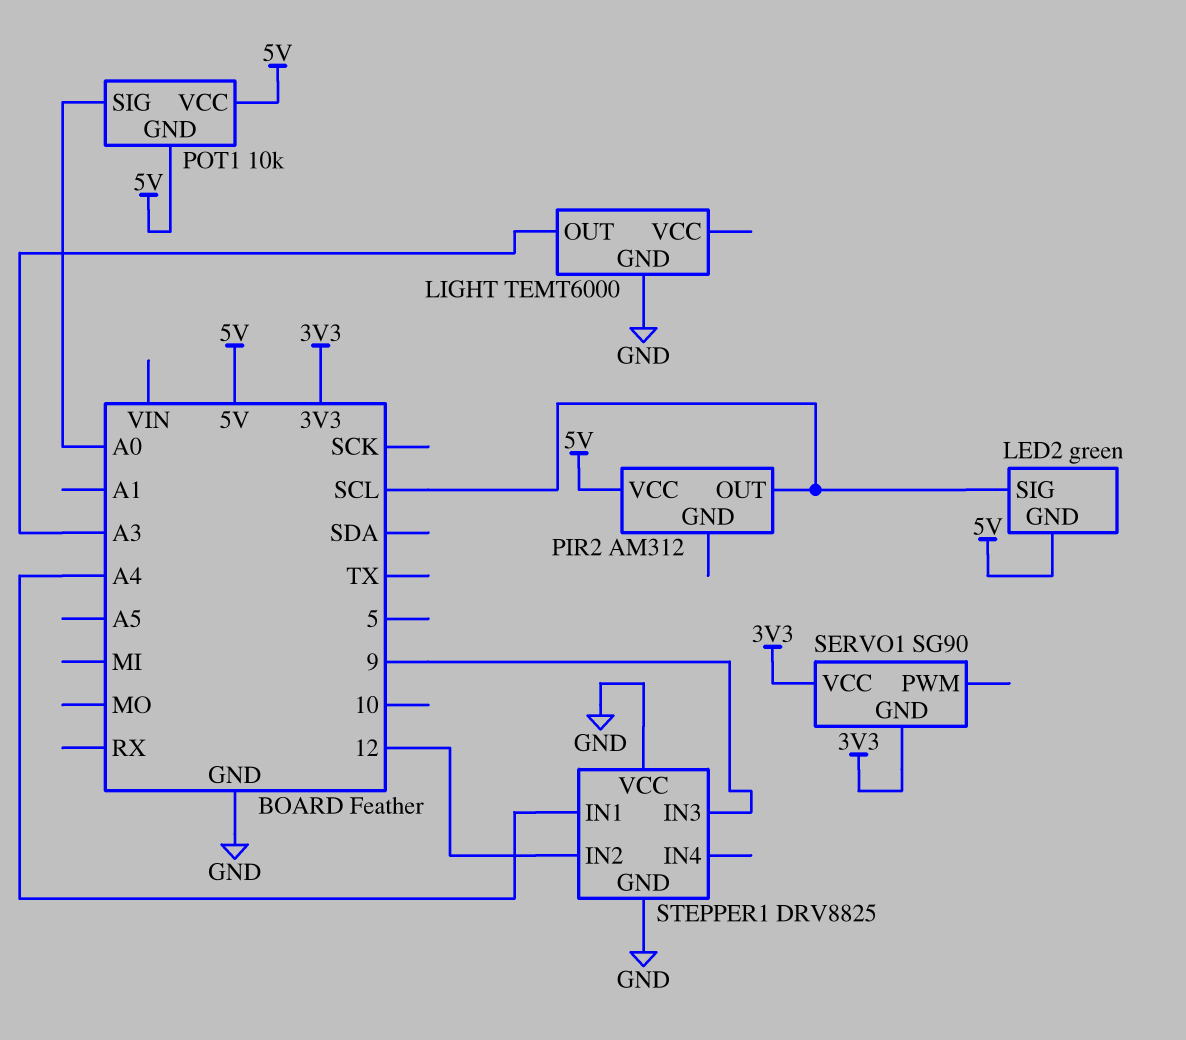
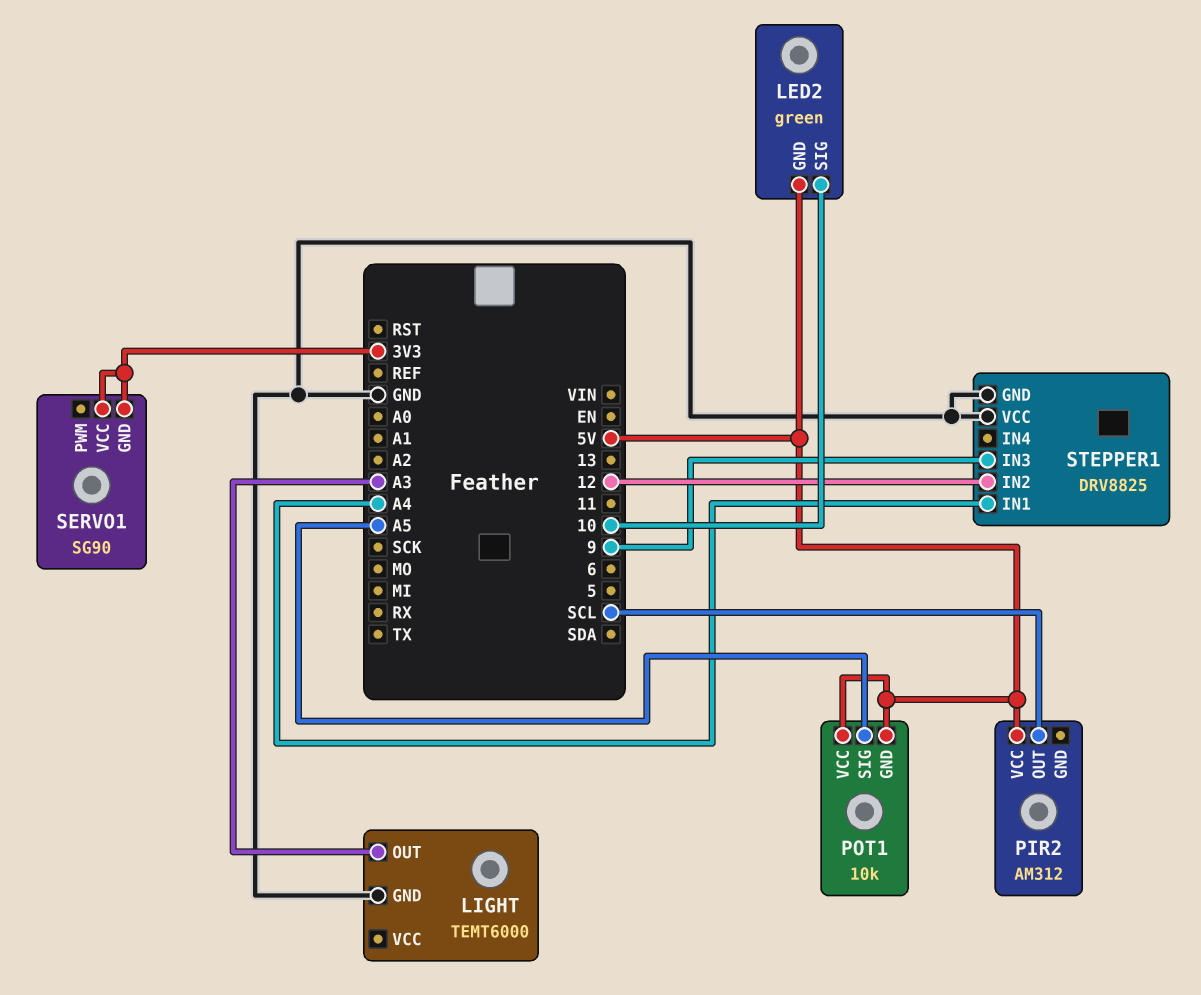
LED2 pin SIG: SCL -> 10
POT1 pin SIG: A0 -> A5

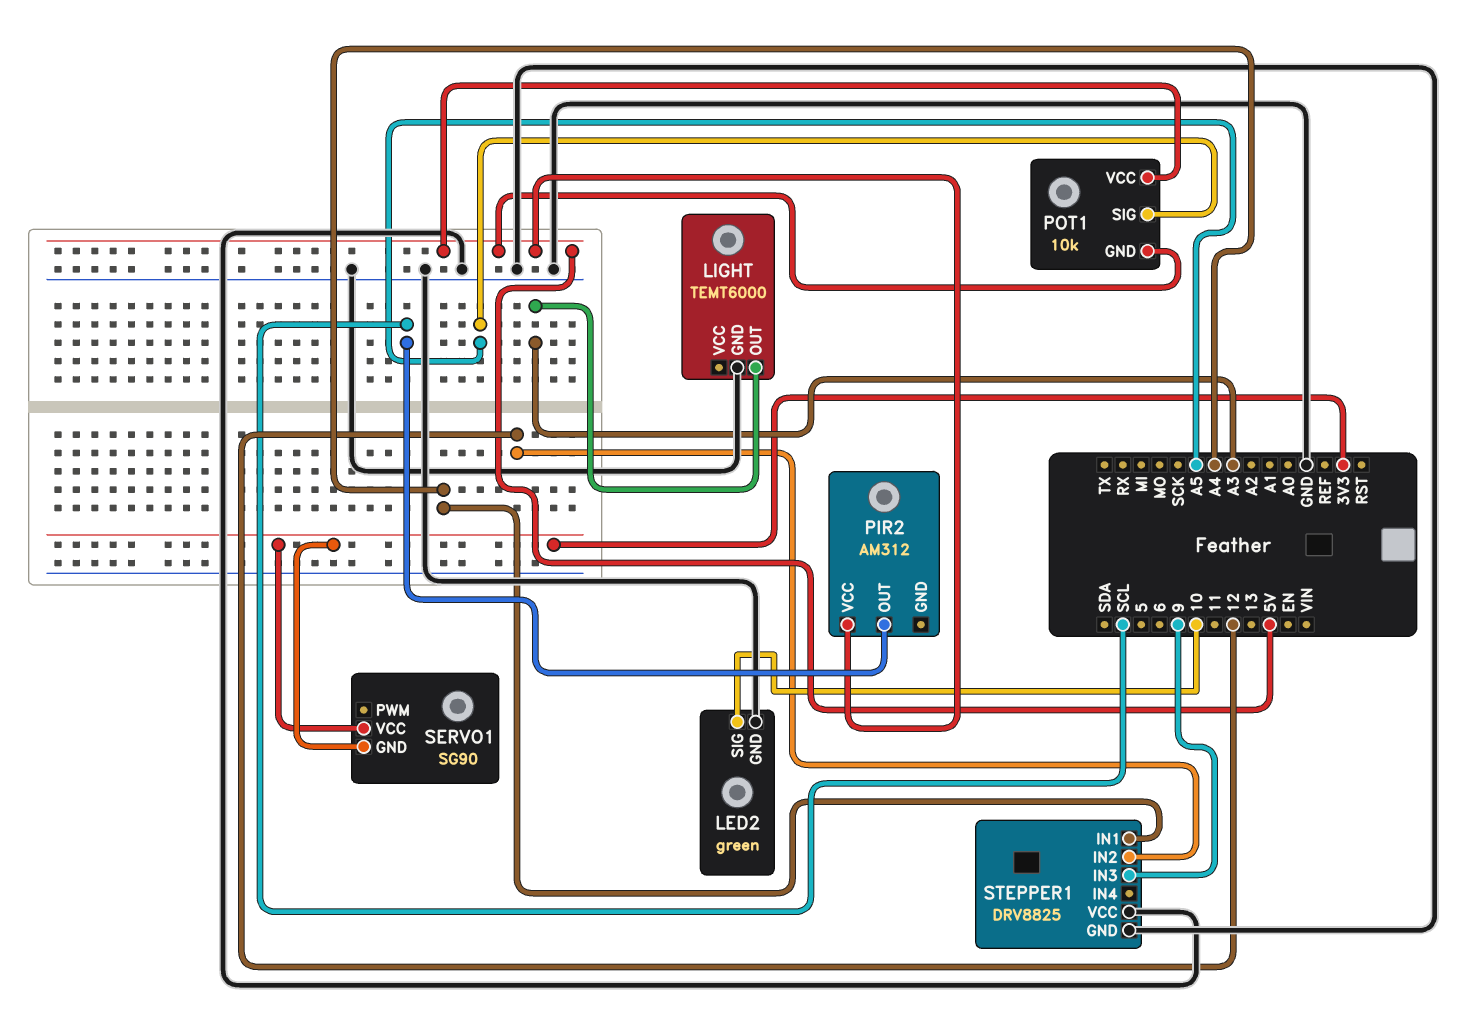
LED2 pin GND: 5V -> GND

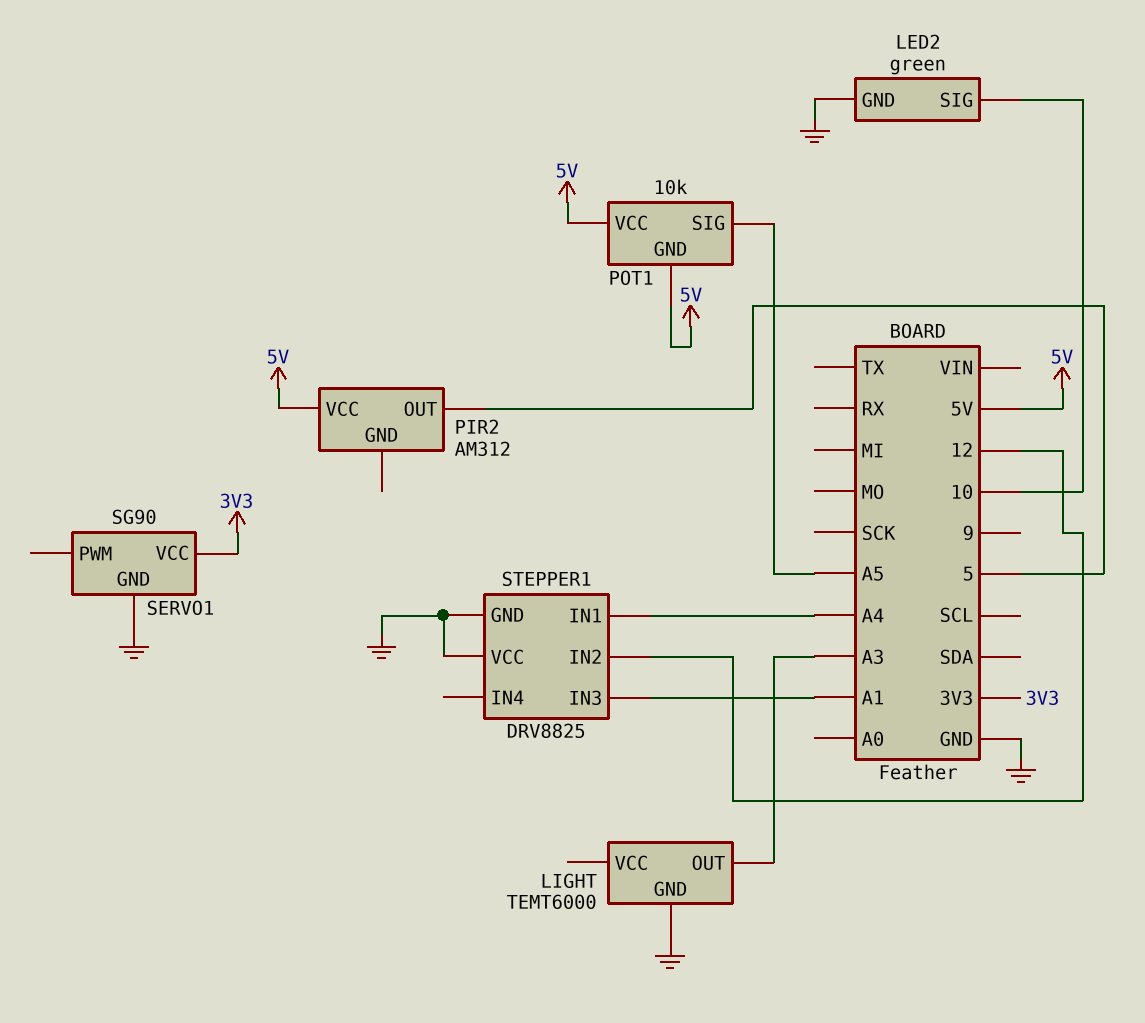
PIR2 pin OUT: SCL -> 5
SERVO1 pin GND: 3V3 -> GND
STEPPER1 pin IN3: 9 -> A1

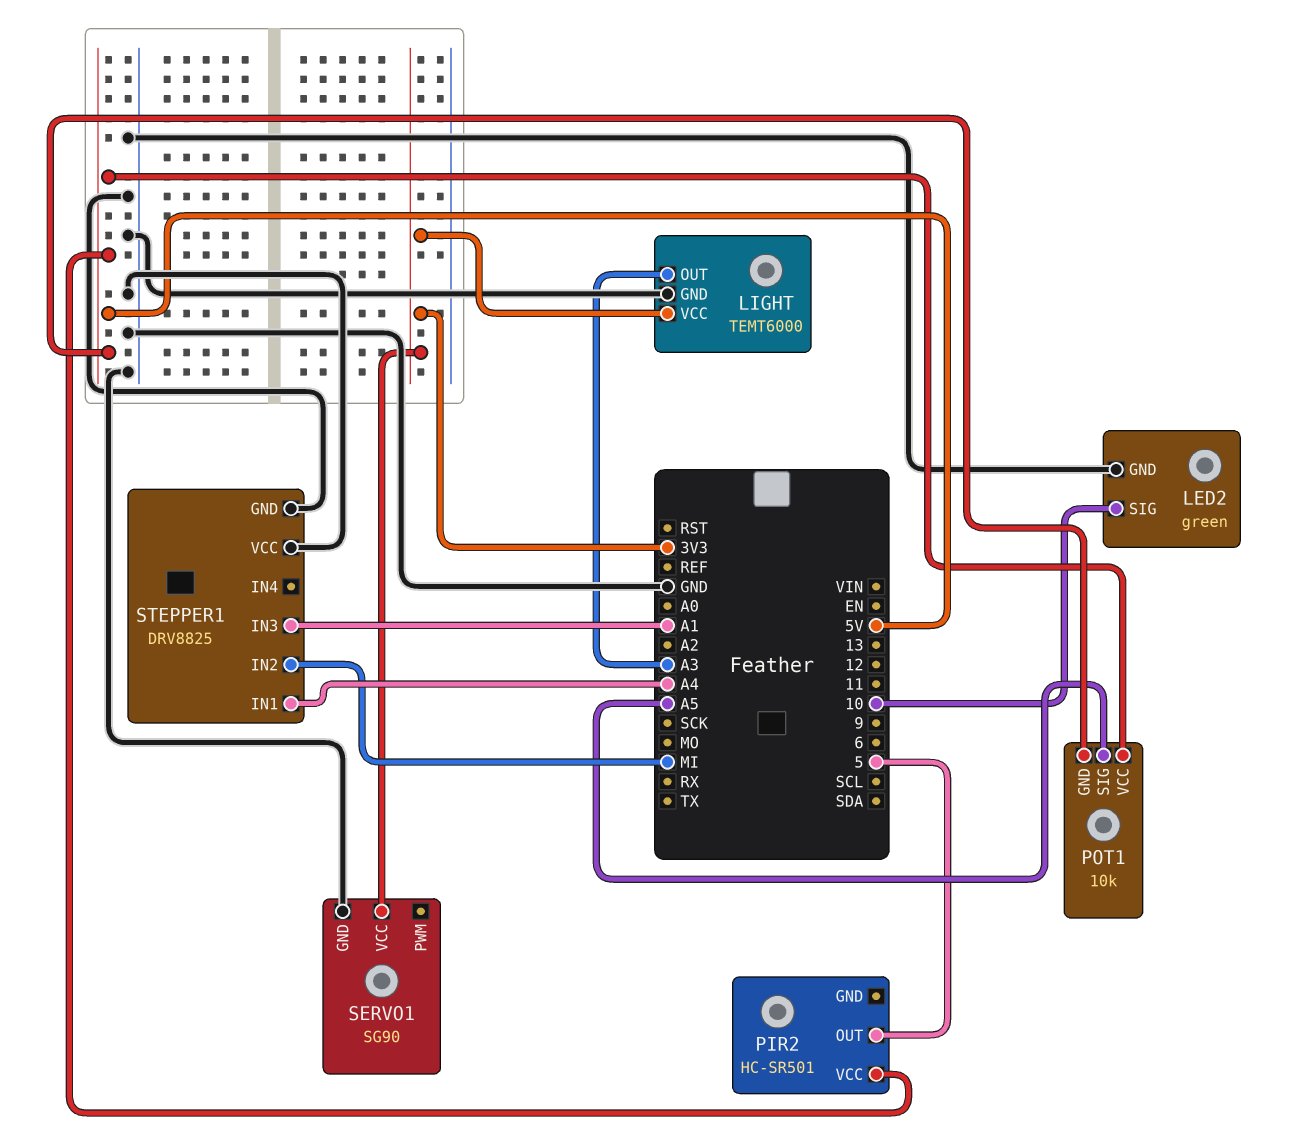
LIGHT pin VCC: none -> 3V3
PIR2: AM312 -> HC-SR501
STEPPER1 pin IN2: 12 -> MI

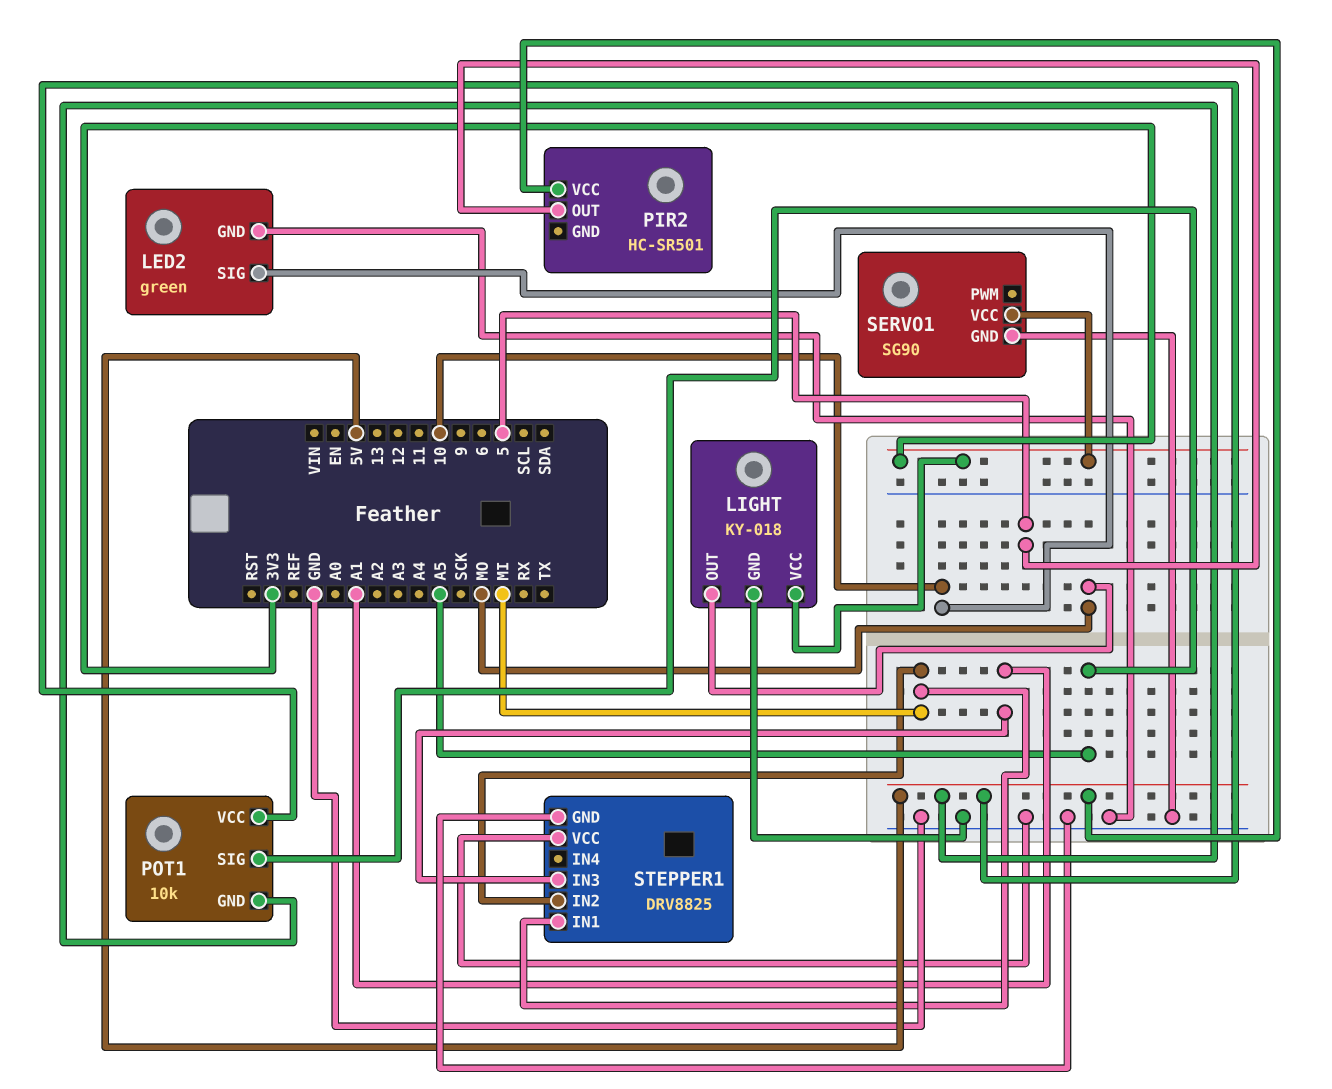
LIGHT: TEMT6000 -> KY-018
LIGHT pin OUT: A3 -> MO
STEPPER1 pin IN1: A4 -> MI

